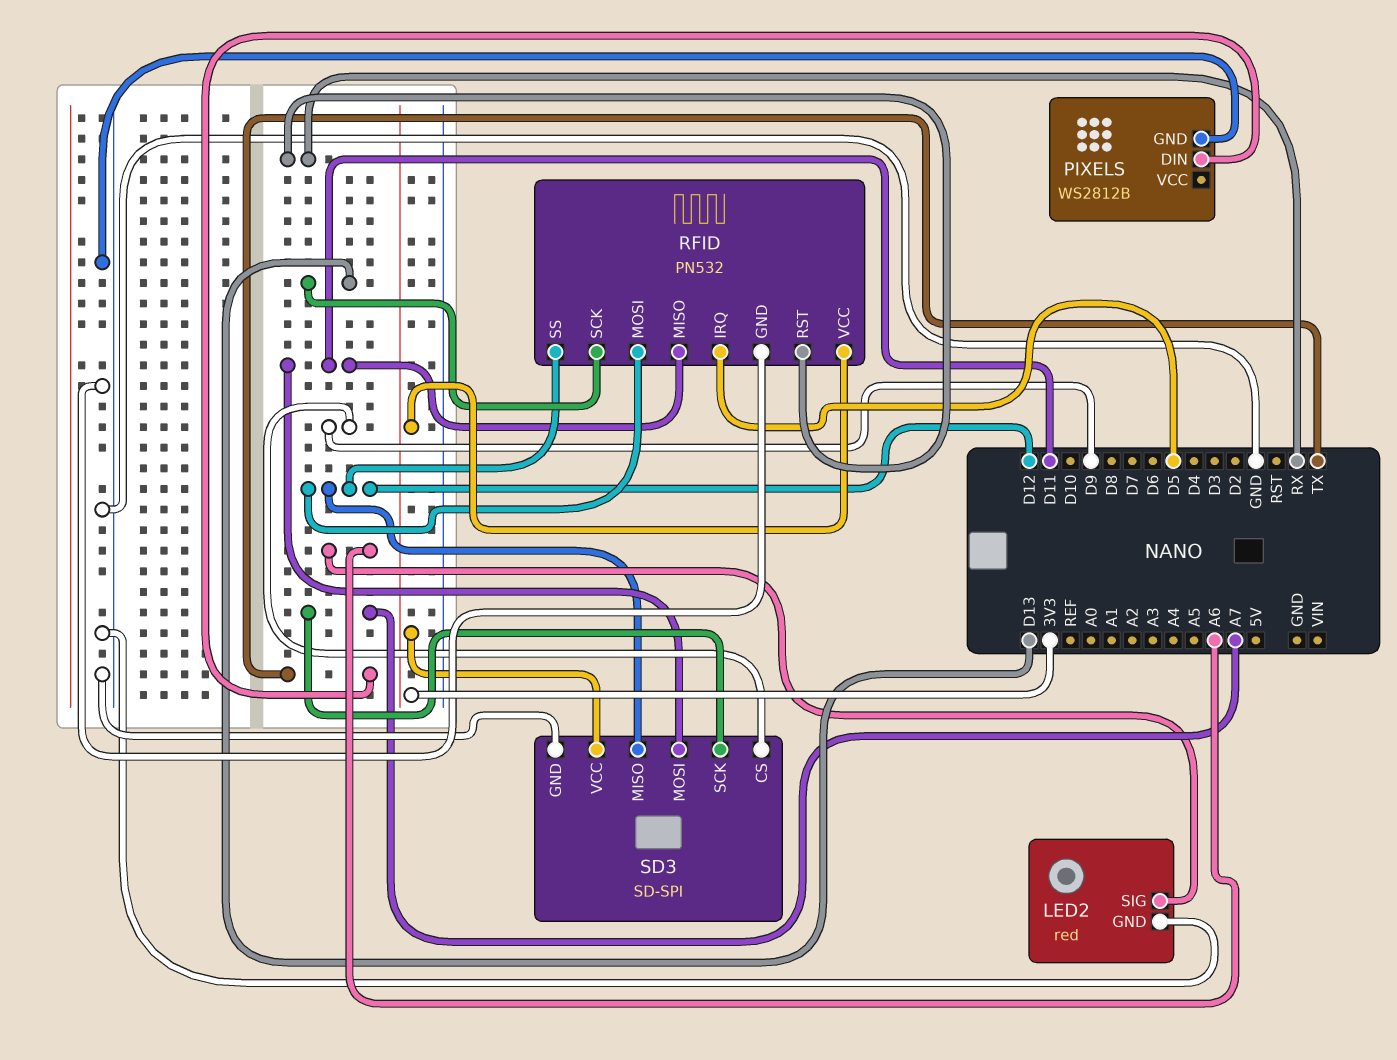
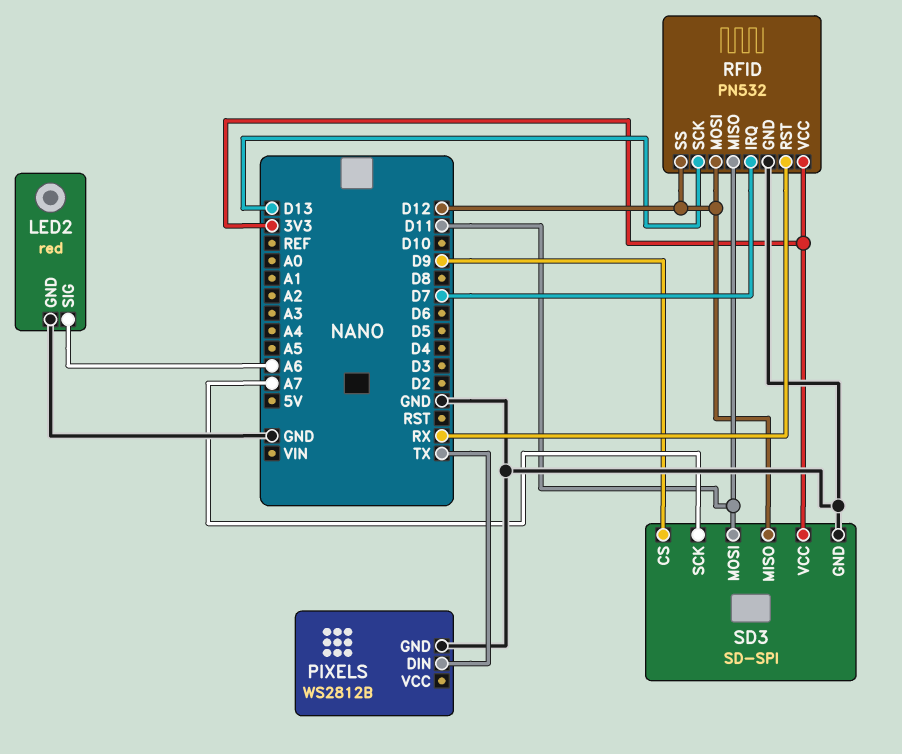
RFID pin IRQ: D5 -> D7

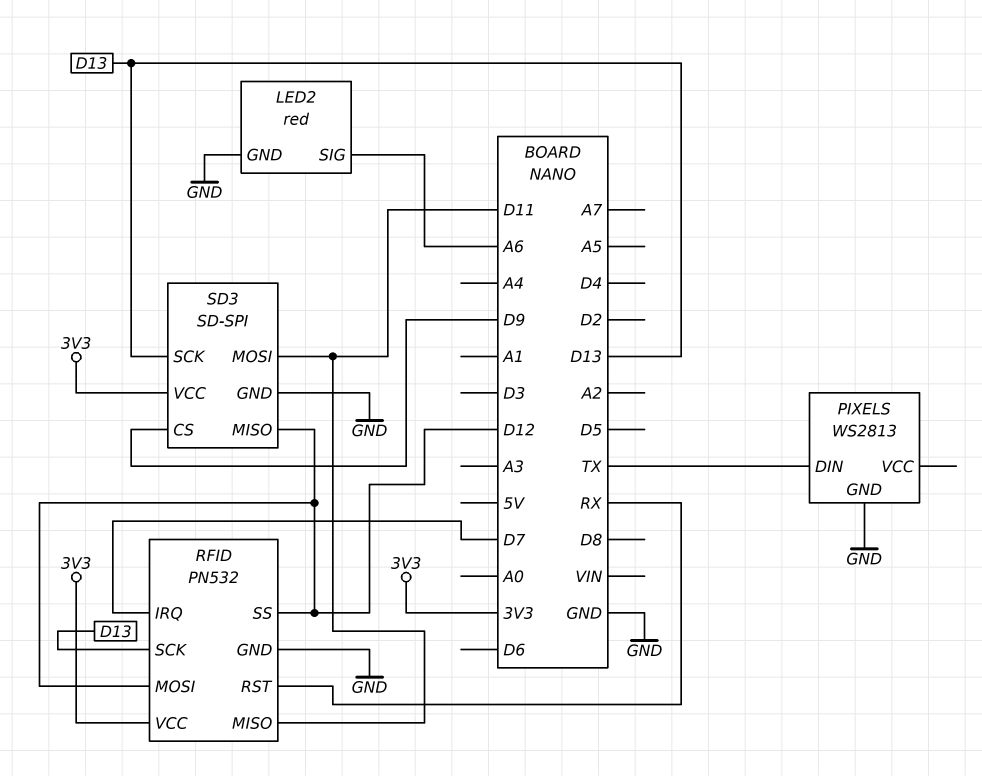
PIXELS: WS2812B -> WS2813
SD3 pin SCK: A7 -> D13

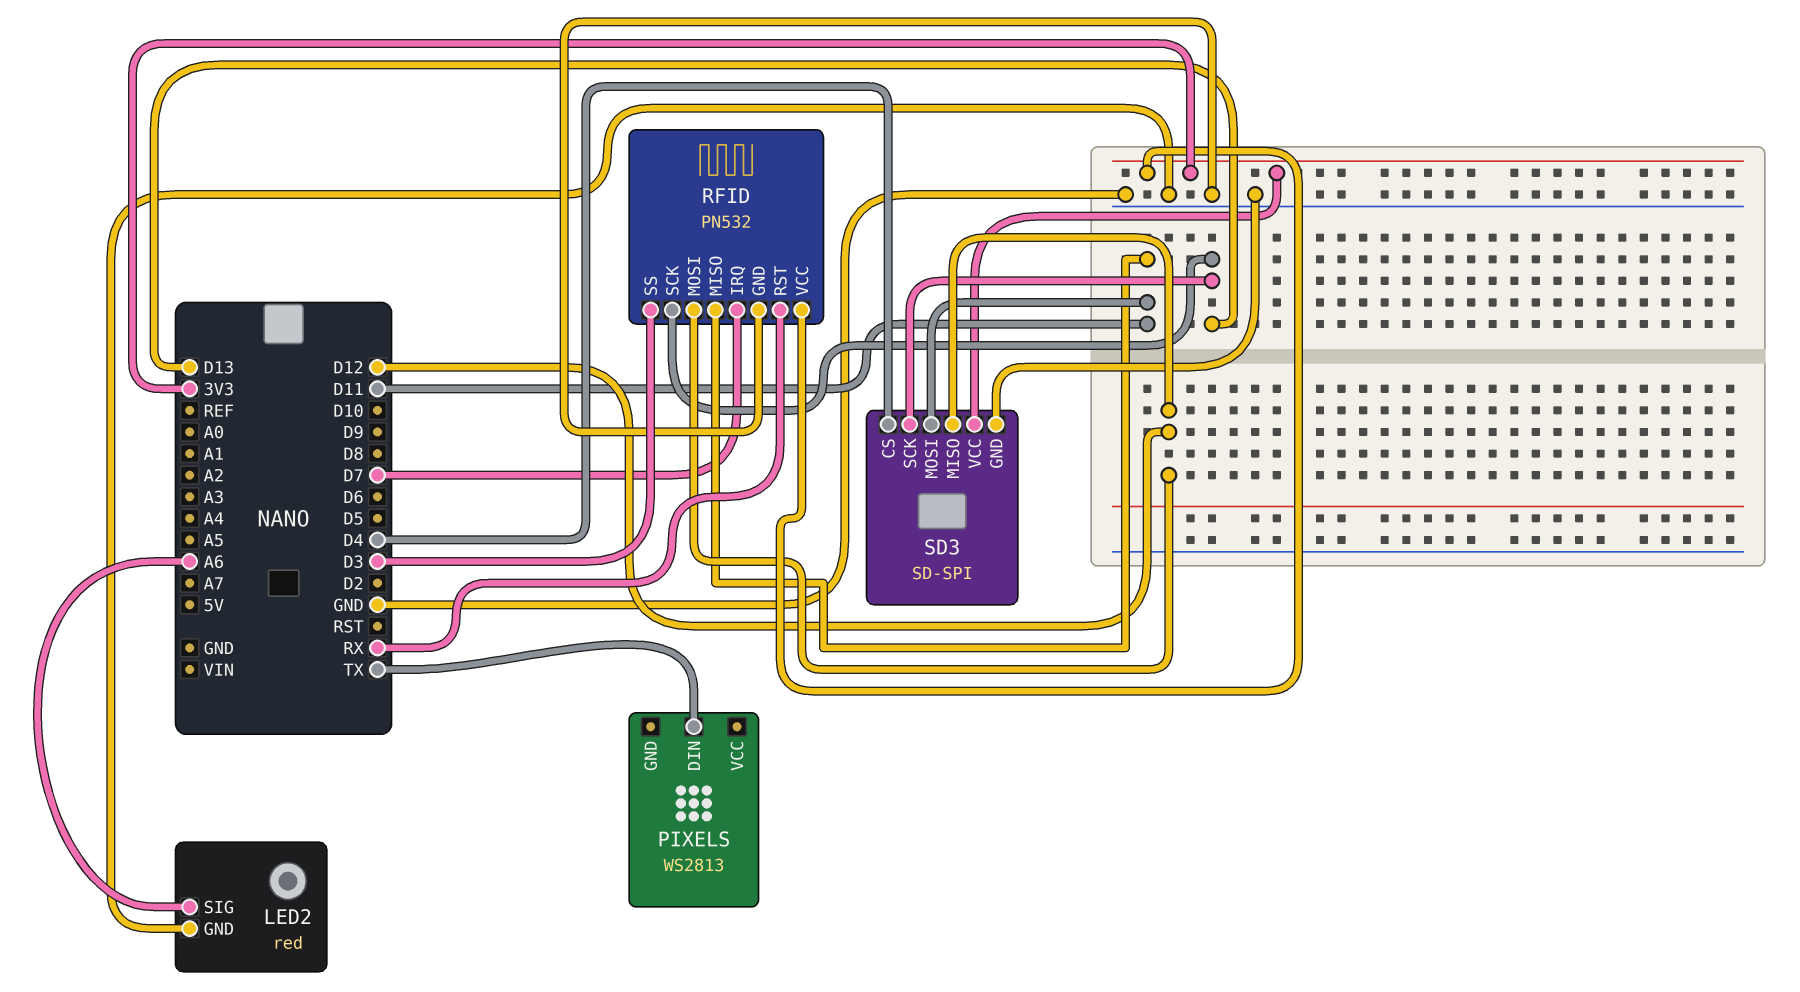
PIXELS pin GND: GND -> none
RFID pin SS: D12 -> D3
SD3 pin CS: D9 -> D4

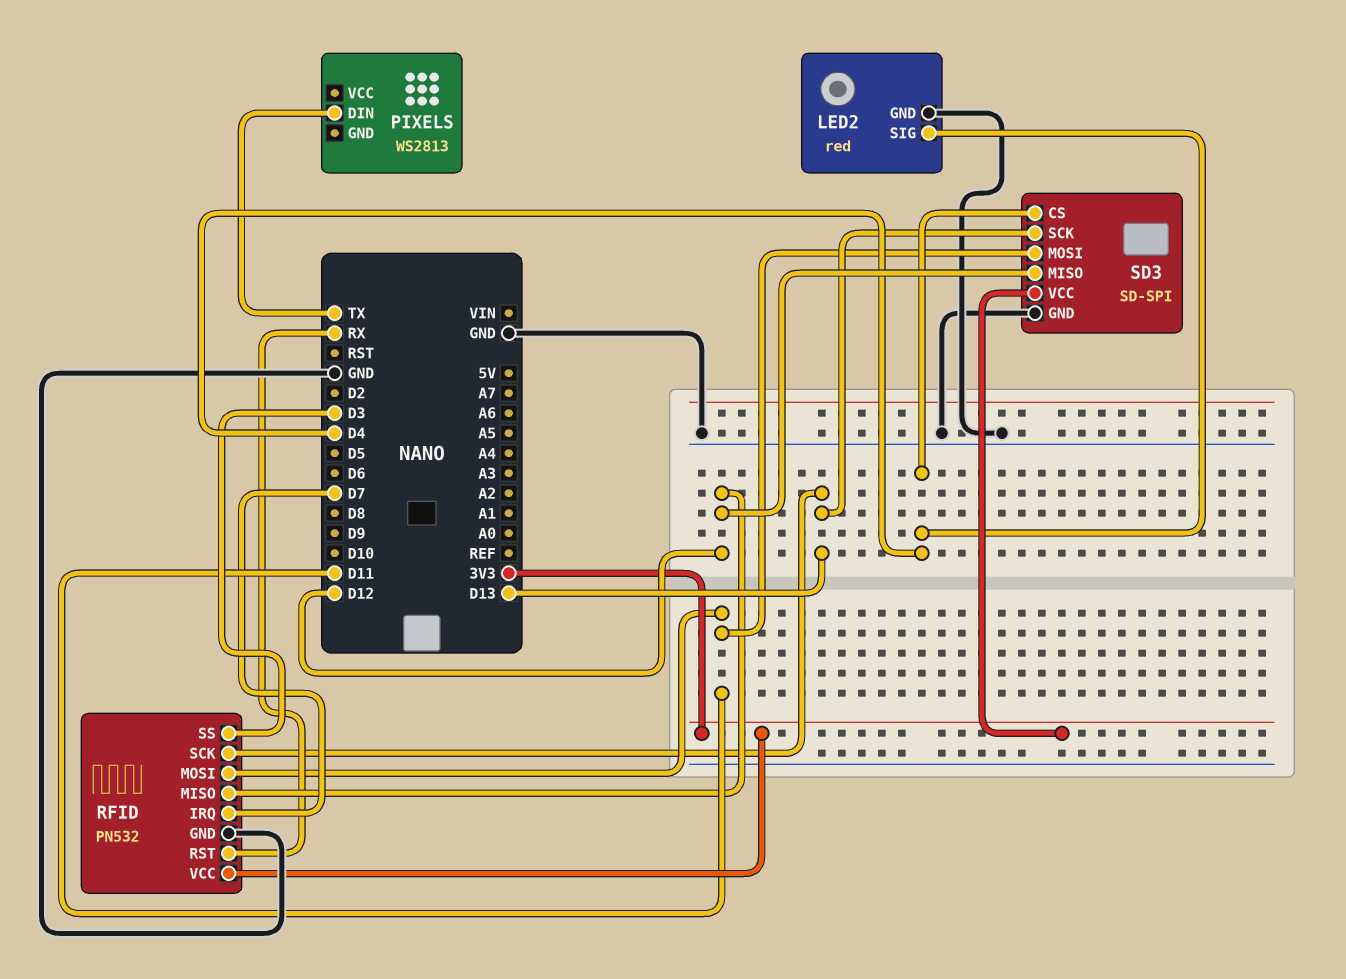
LED2 pin SIG: A6 -> D4
RFID pin MISO: D11 -> D12
RFID pin MOSI: D12 -> D11

